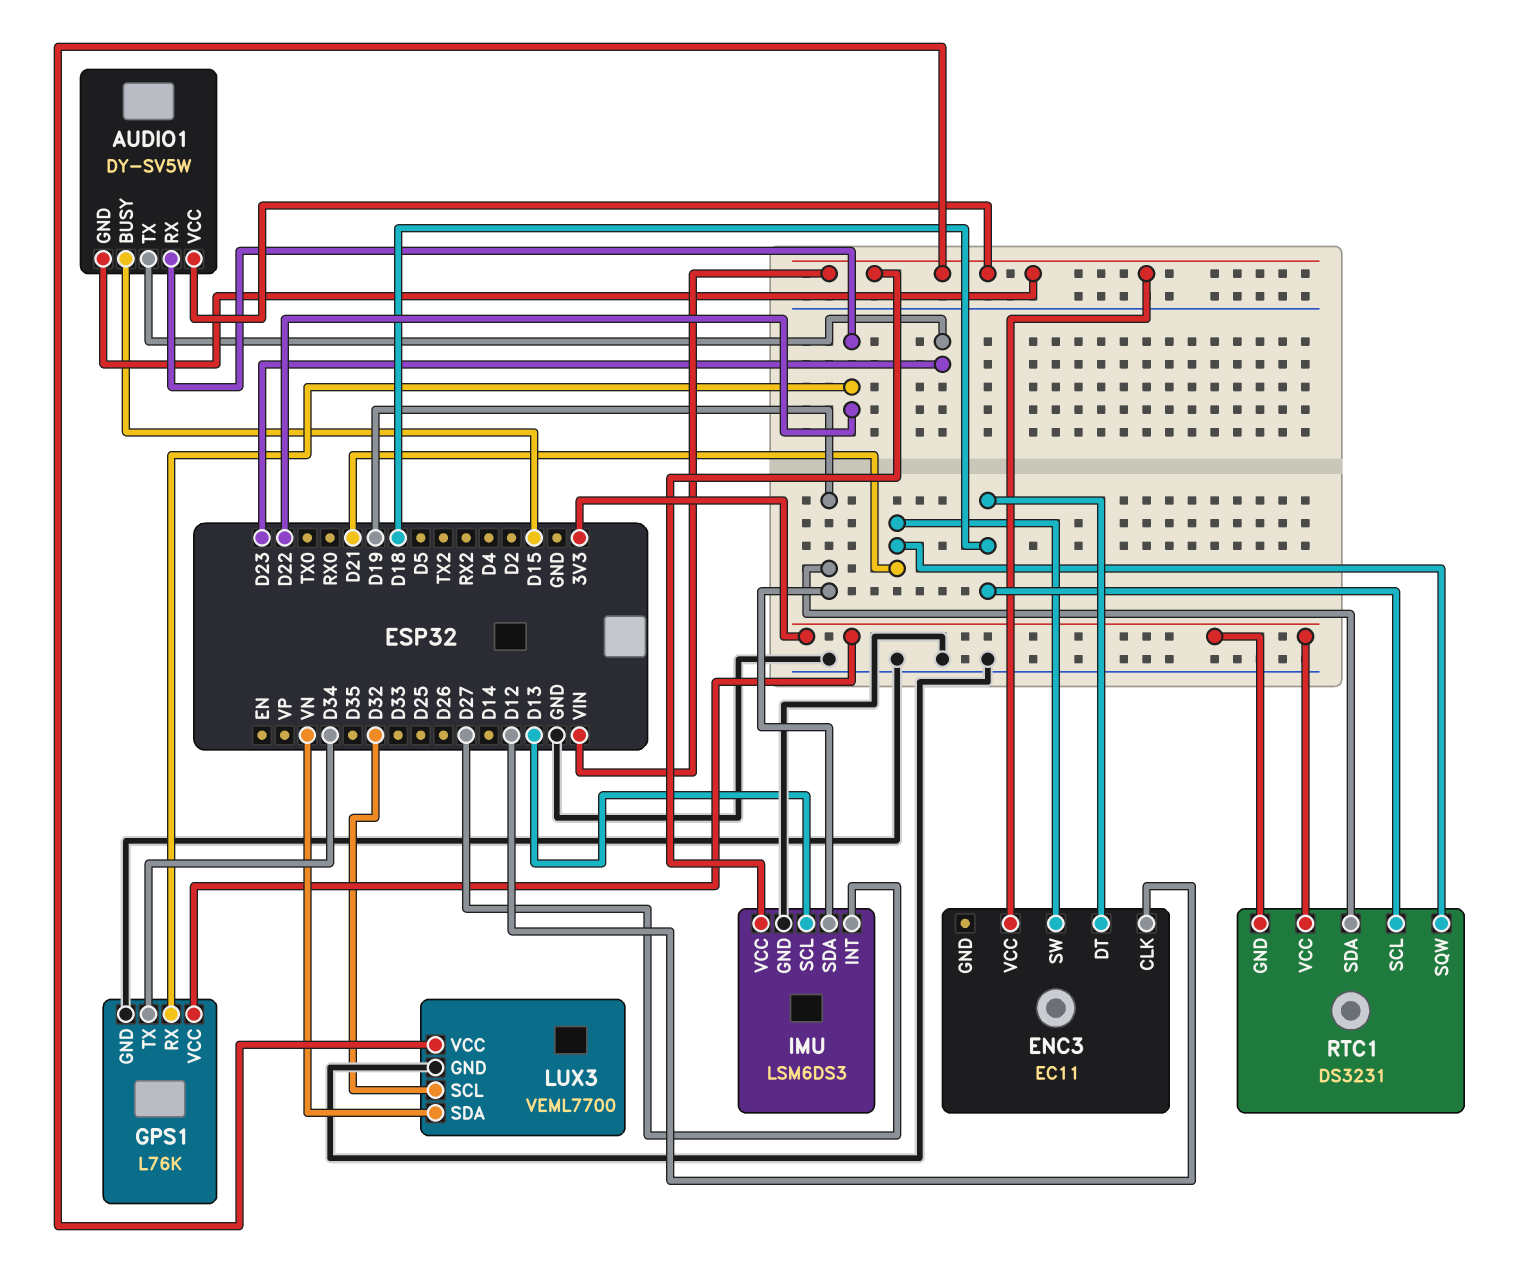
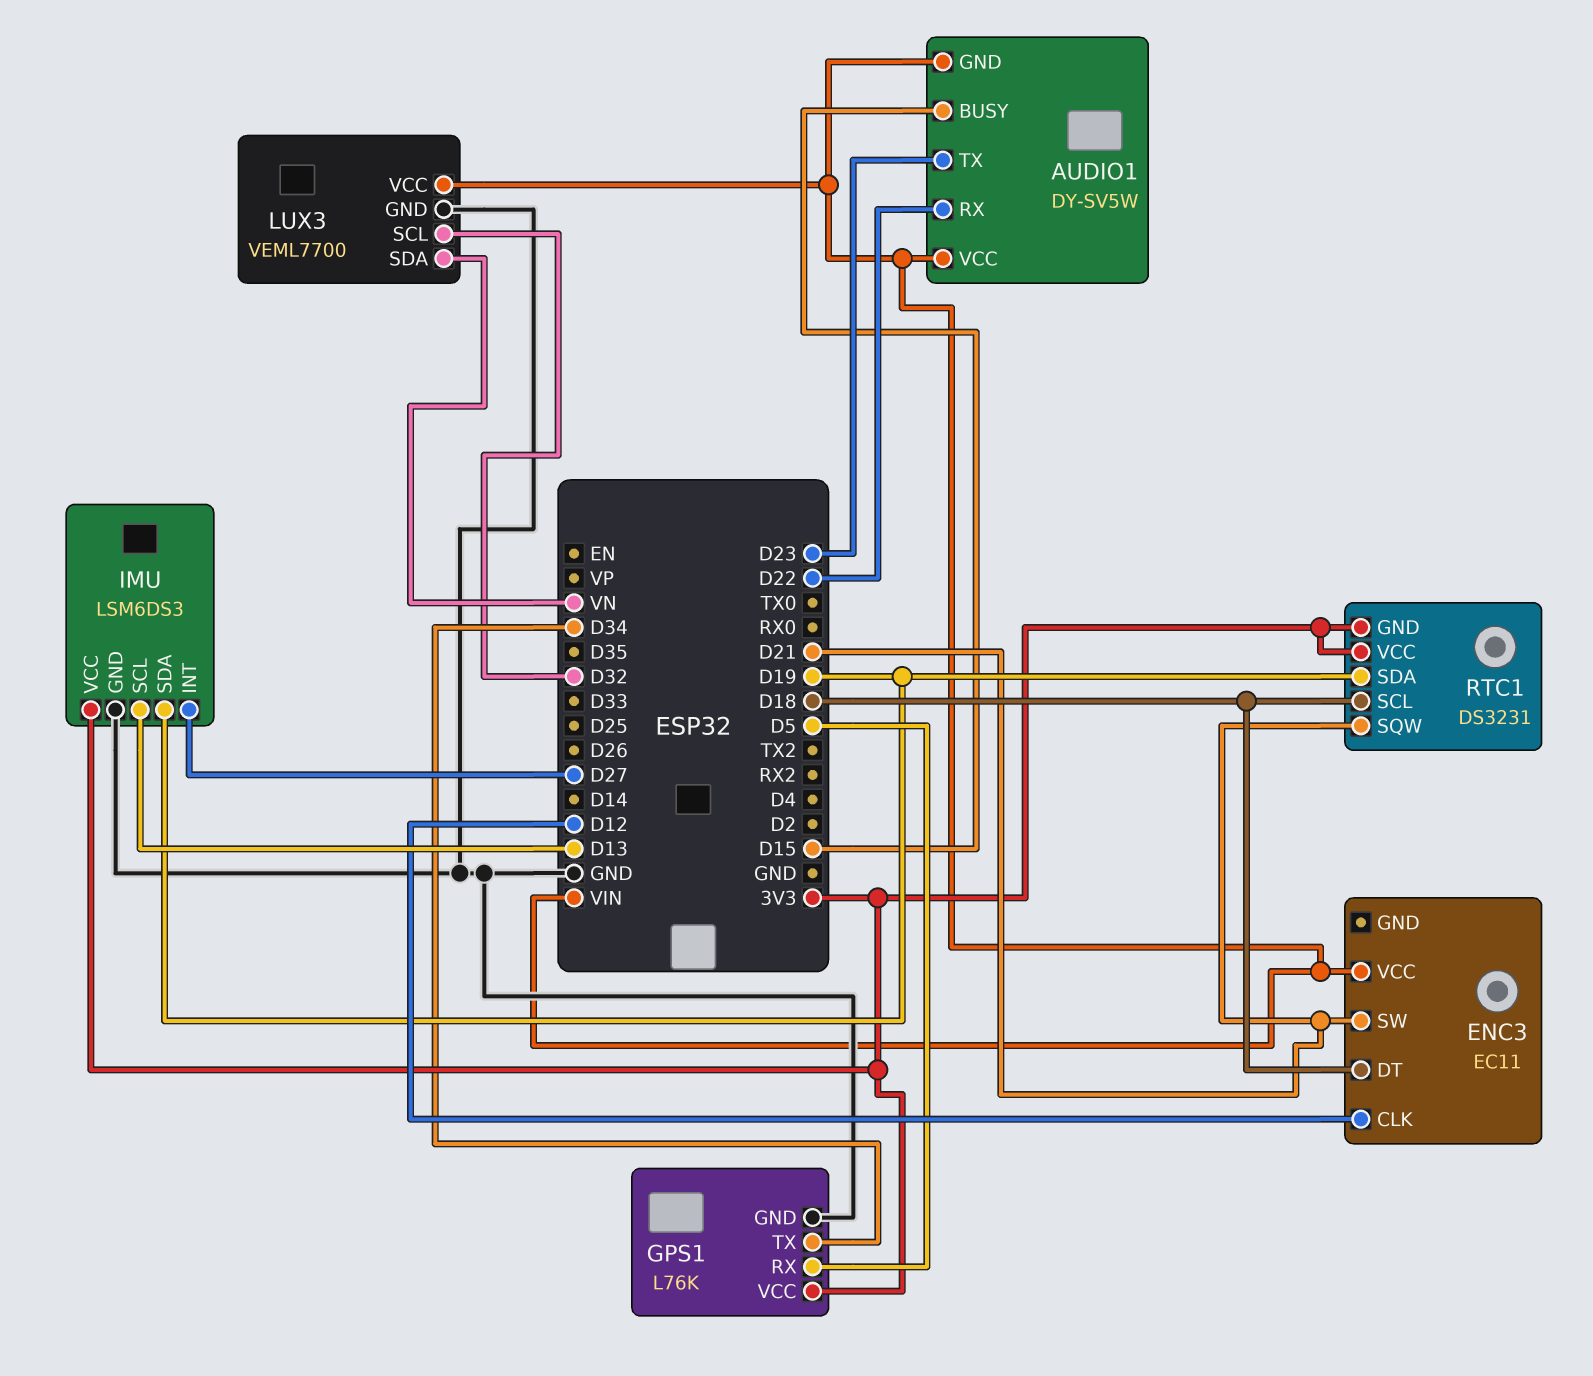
GPS1 pin RX: D22 -> D5
IMU pin VCC: VIN -> 3V3

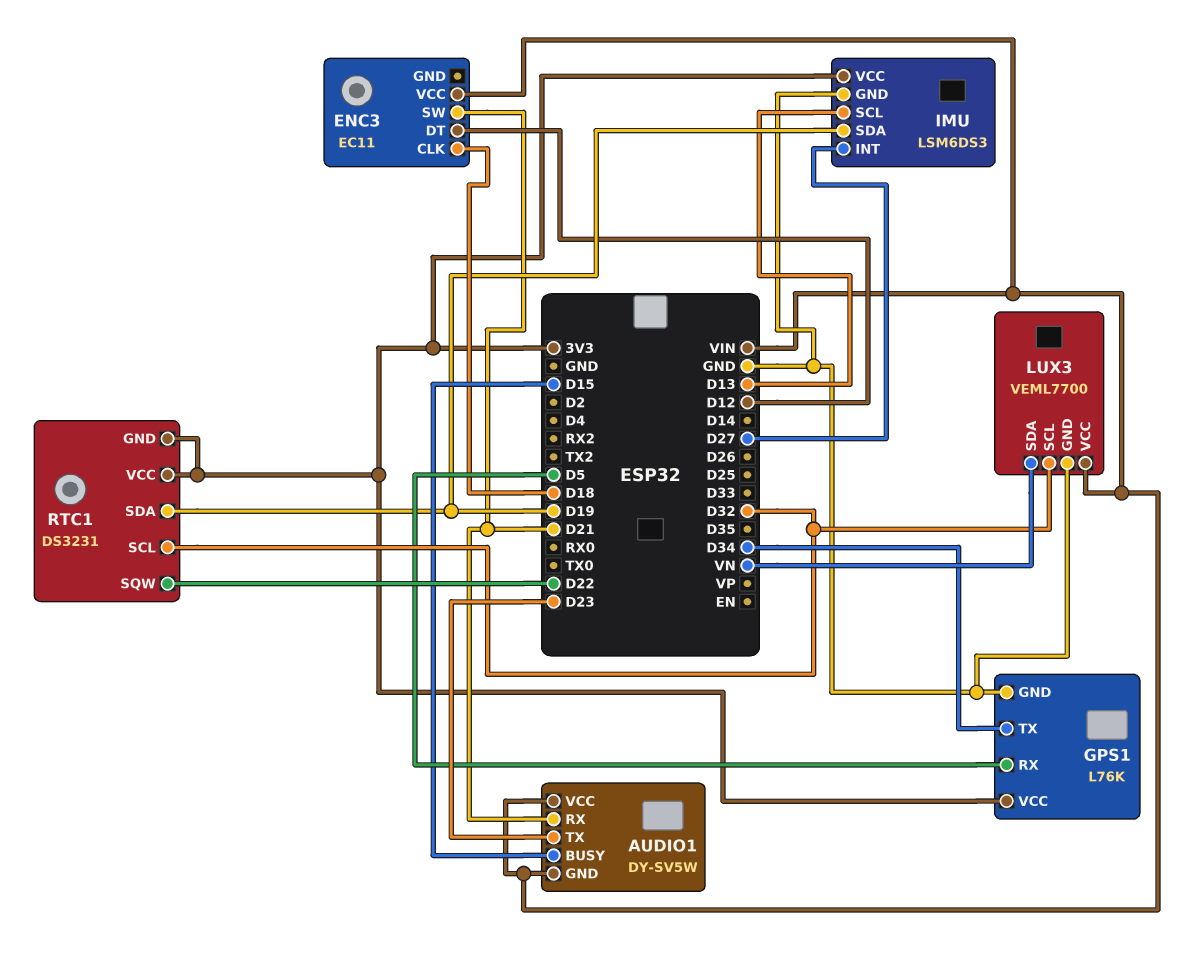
AUDIO1 pin RX: D22 -> D21
ENC3 pin CLK: D12 -> D18
ENC3 pin DT: D18 -> D12
RTC1 pin SCL: D18 -> D32
RTC1 pin SQW: D21 -> D22

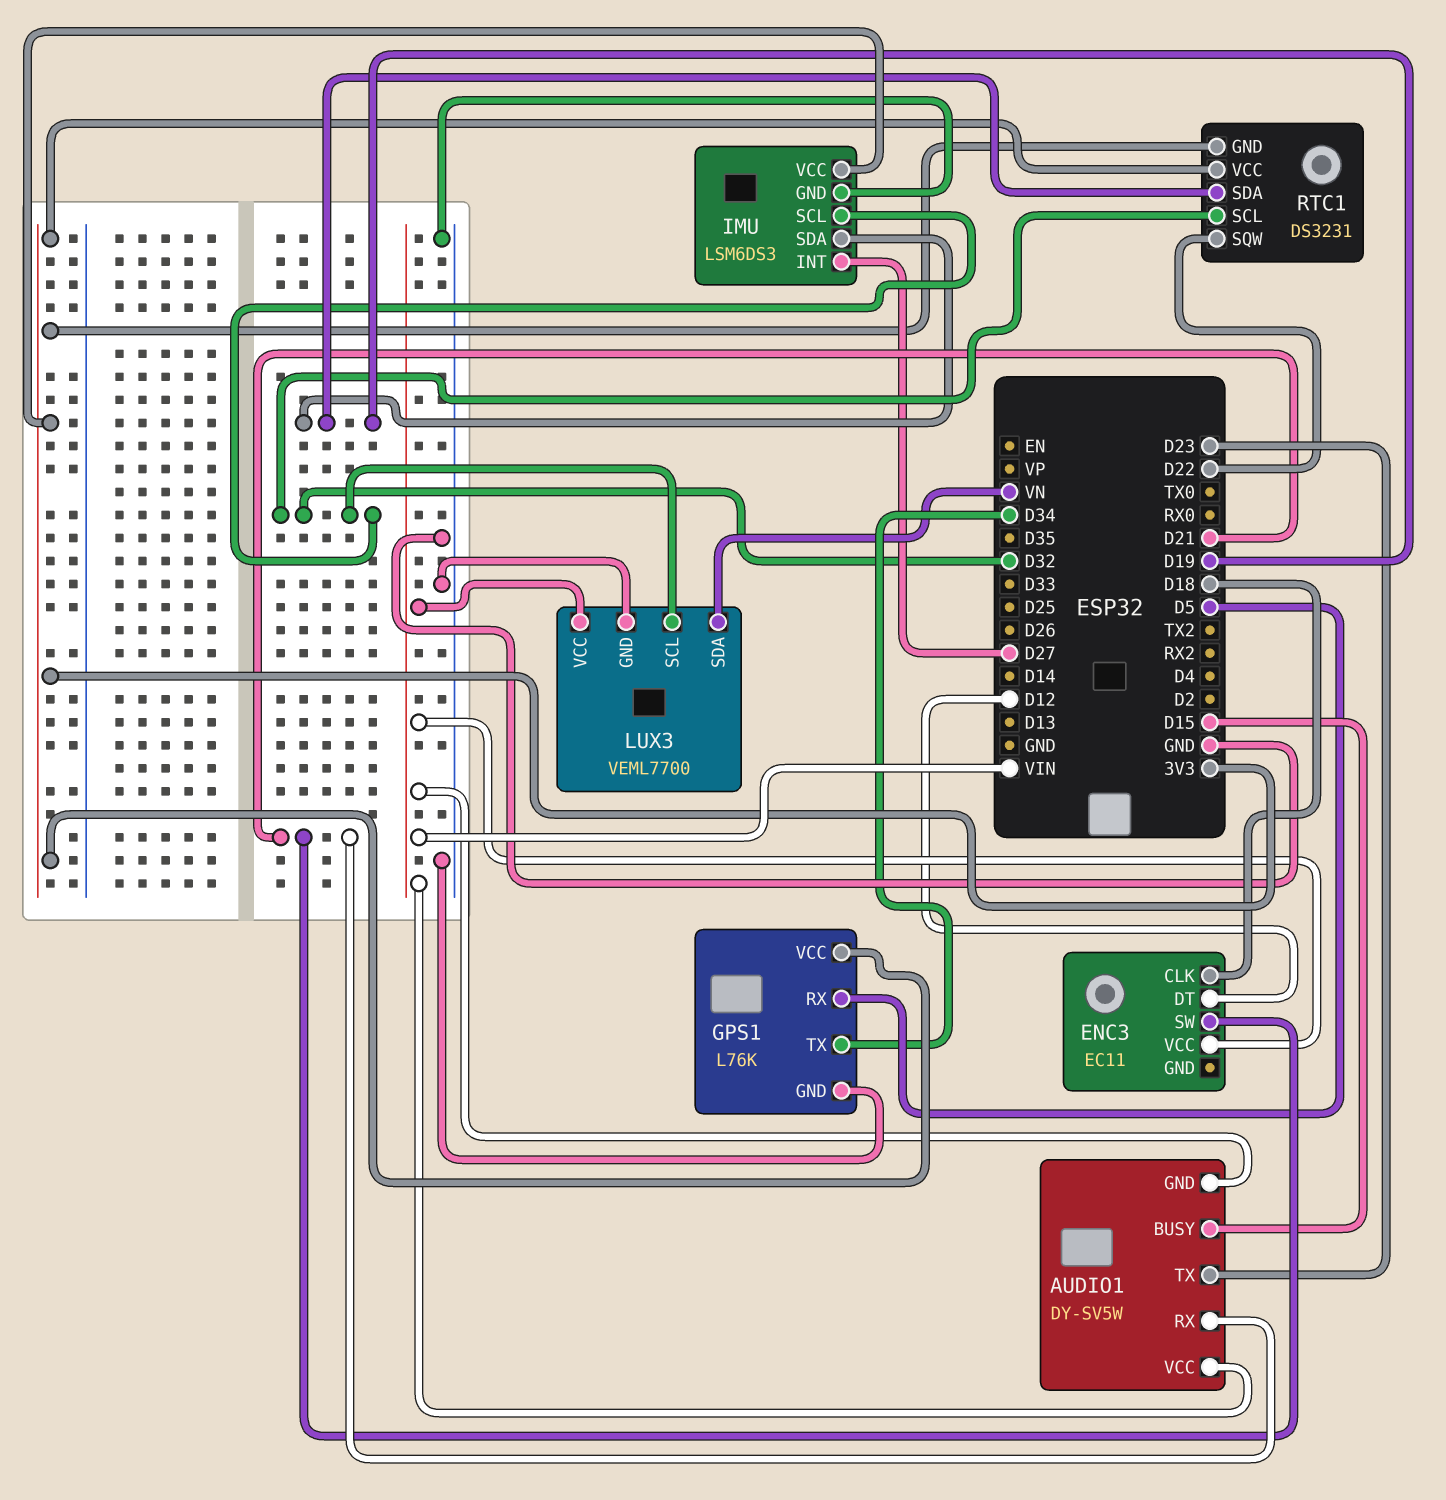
IMU pin SCL: D13 -> D32

